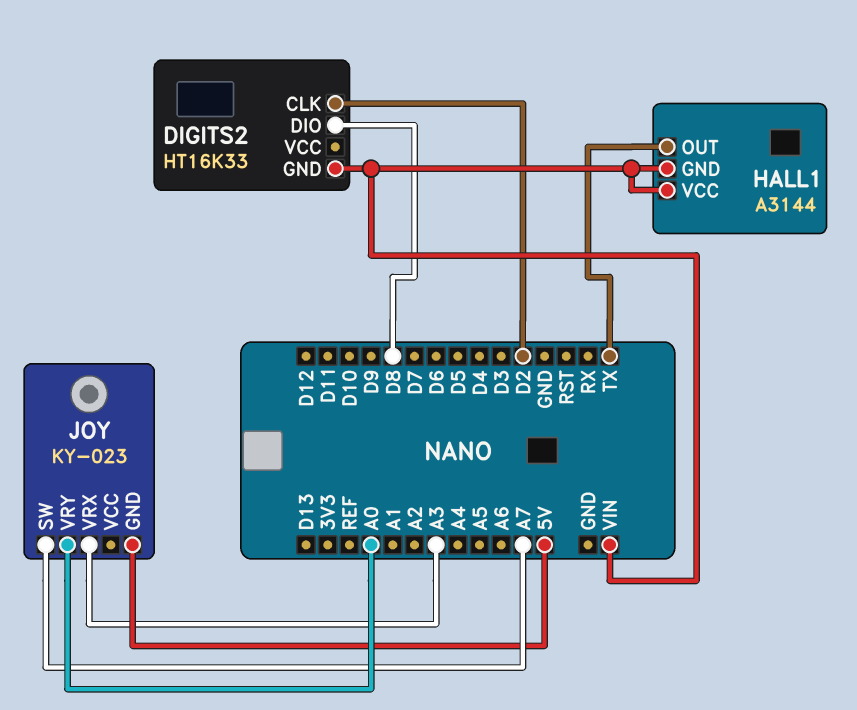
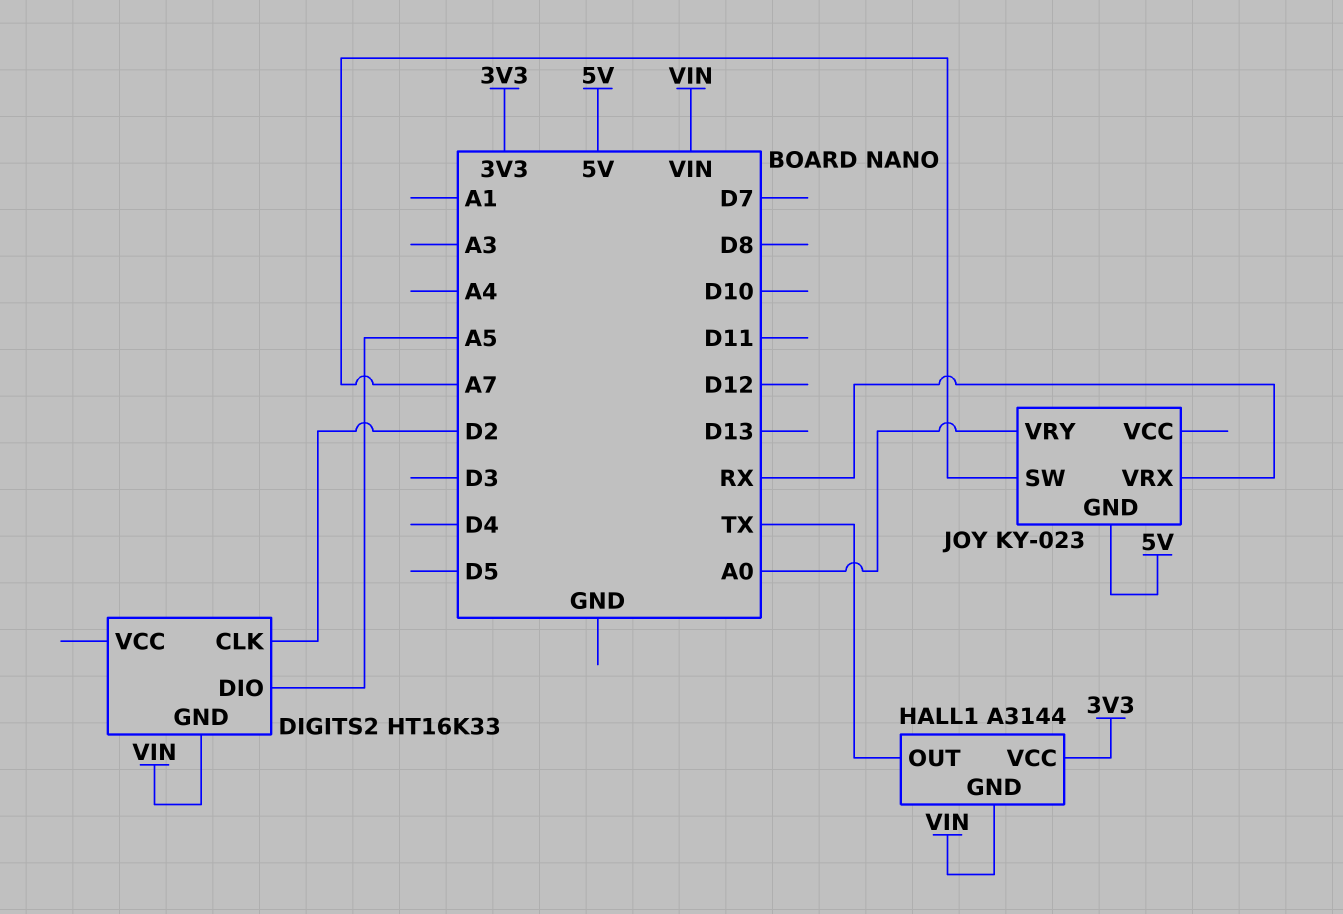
DIGITS2 pin DIO: D8 -> A5
HALL1 pin VCC: VIN -> 3V3
JOY pin VRX: A3 -> RX

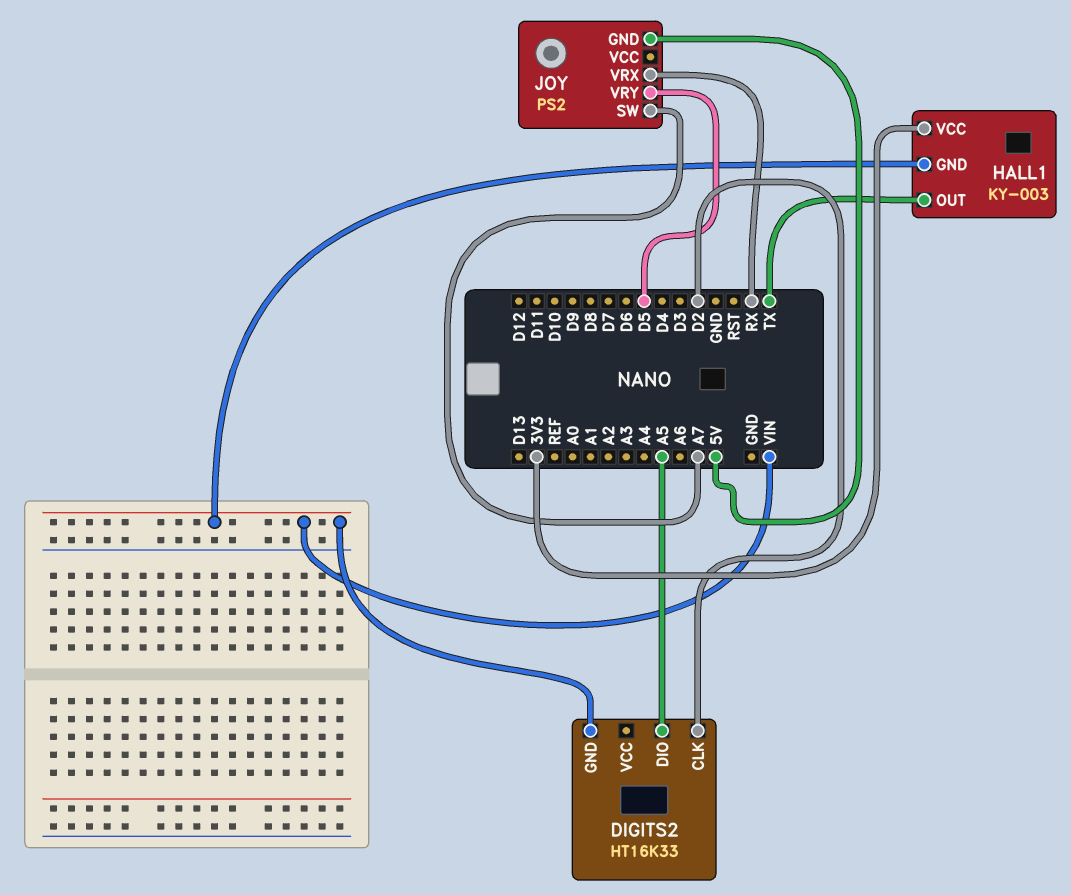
HALL1: A3144 -> KY-003
JOY: KY-023 -> PS2
JOY pin VRY: A0 -> D5

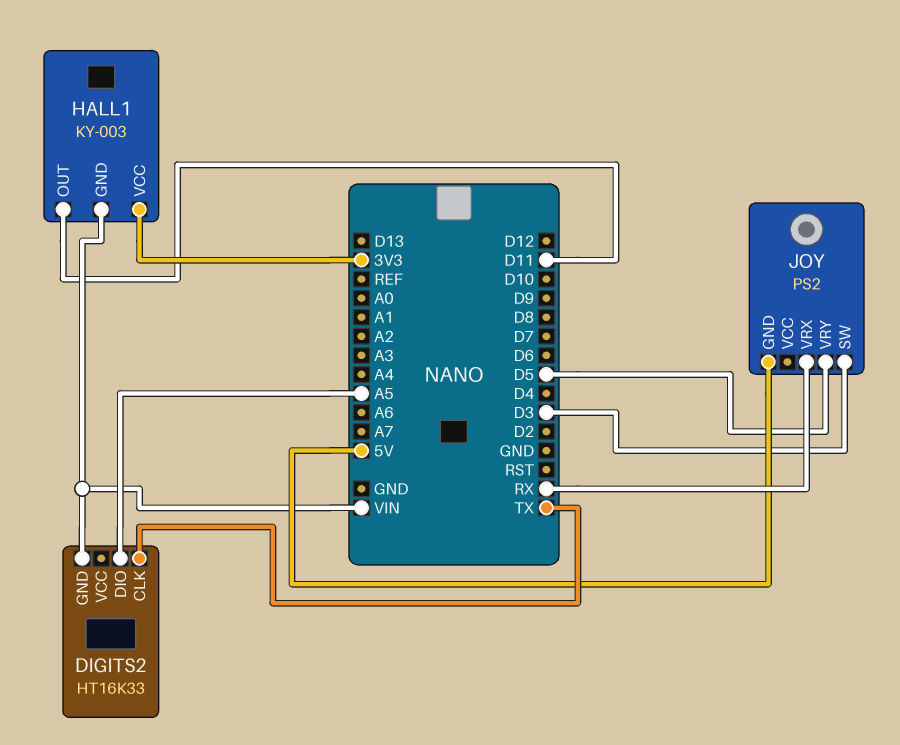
DIGITS2 pin CLK: D2 -> TX
HALL1 pin OUT: TX -> D11
JOY pin SW: A7 -> D3

